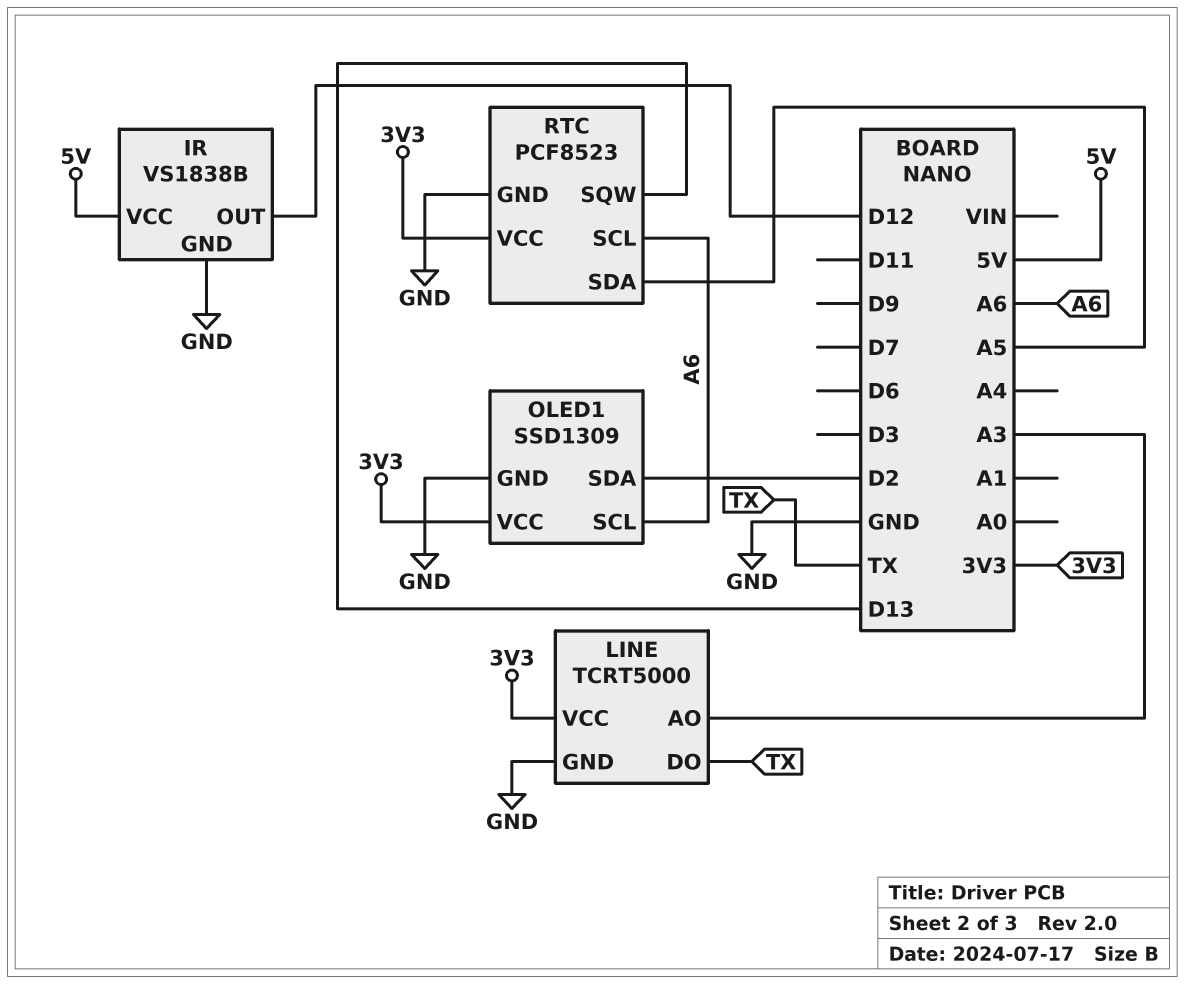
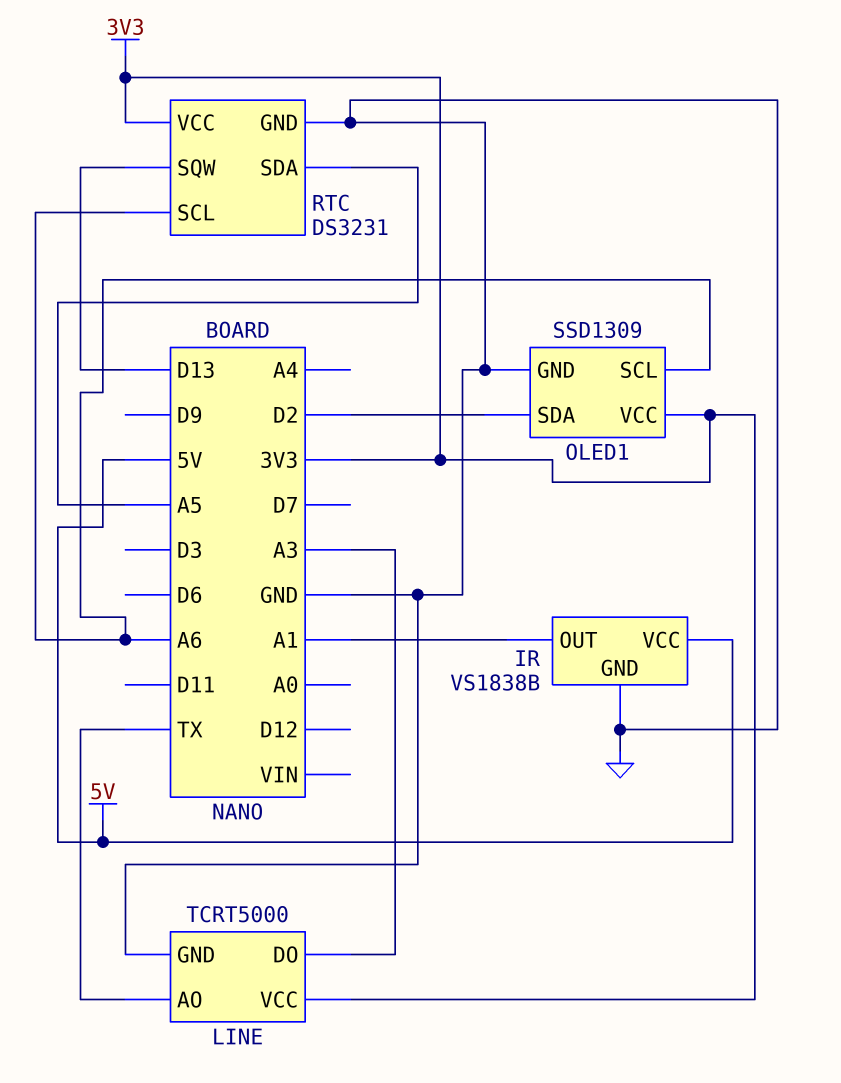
IR pin OUT: D12 -> A1
LINE pin AO: A3 -> TX
LINE pin DO: TX -> A3
RTC: PCF8523 -> DS3231

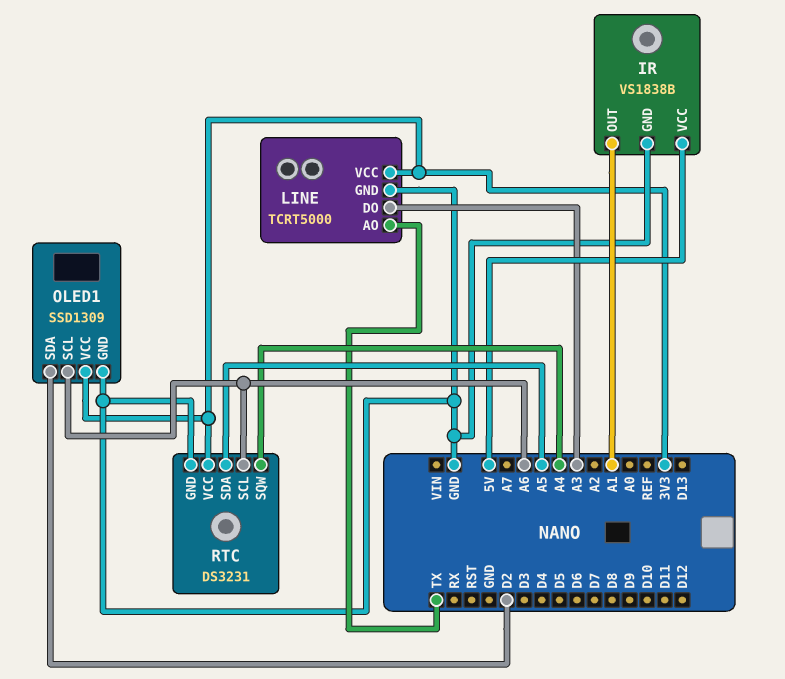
RTC pin SQW: D13 -> A4

